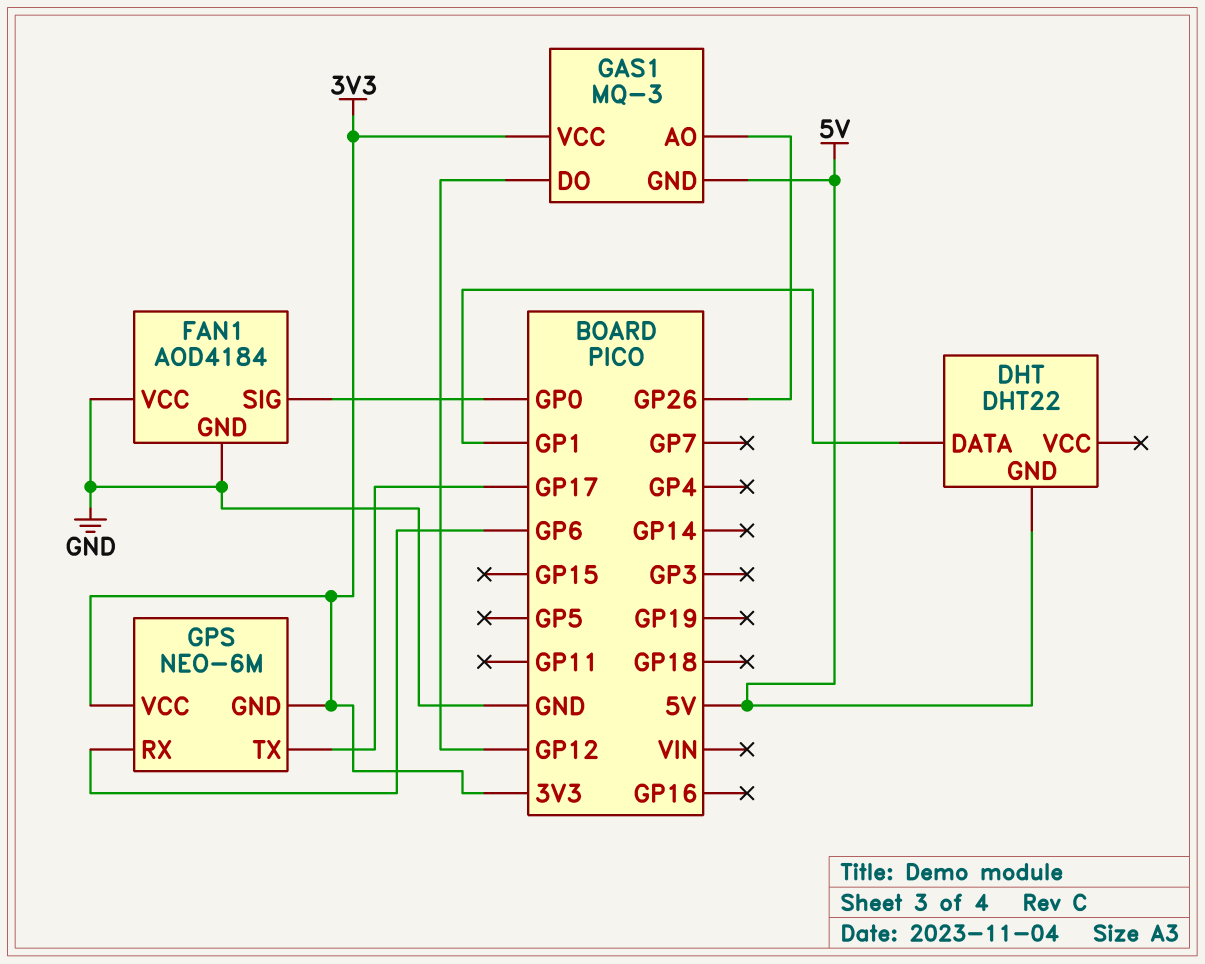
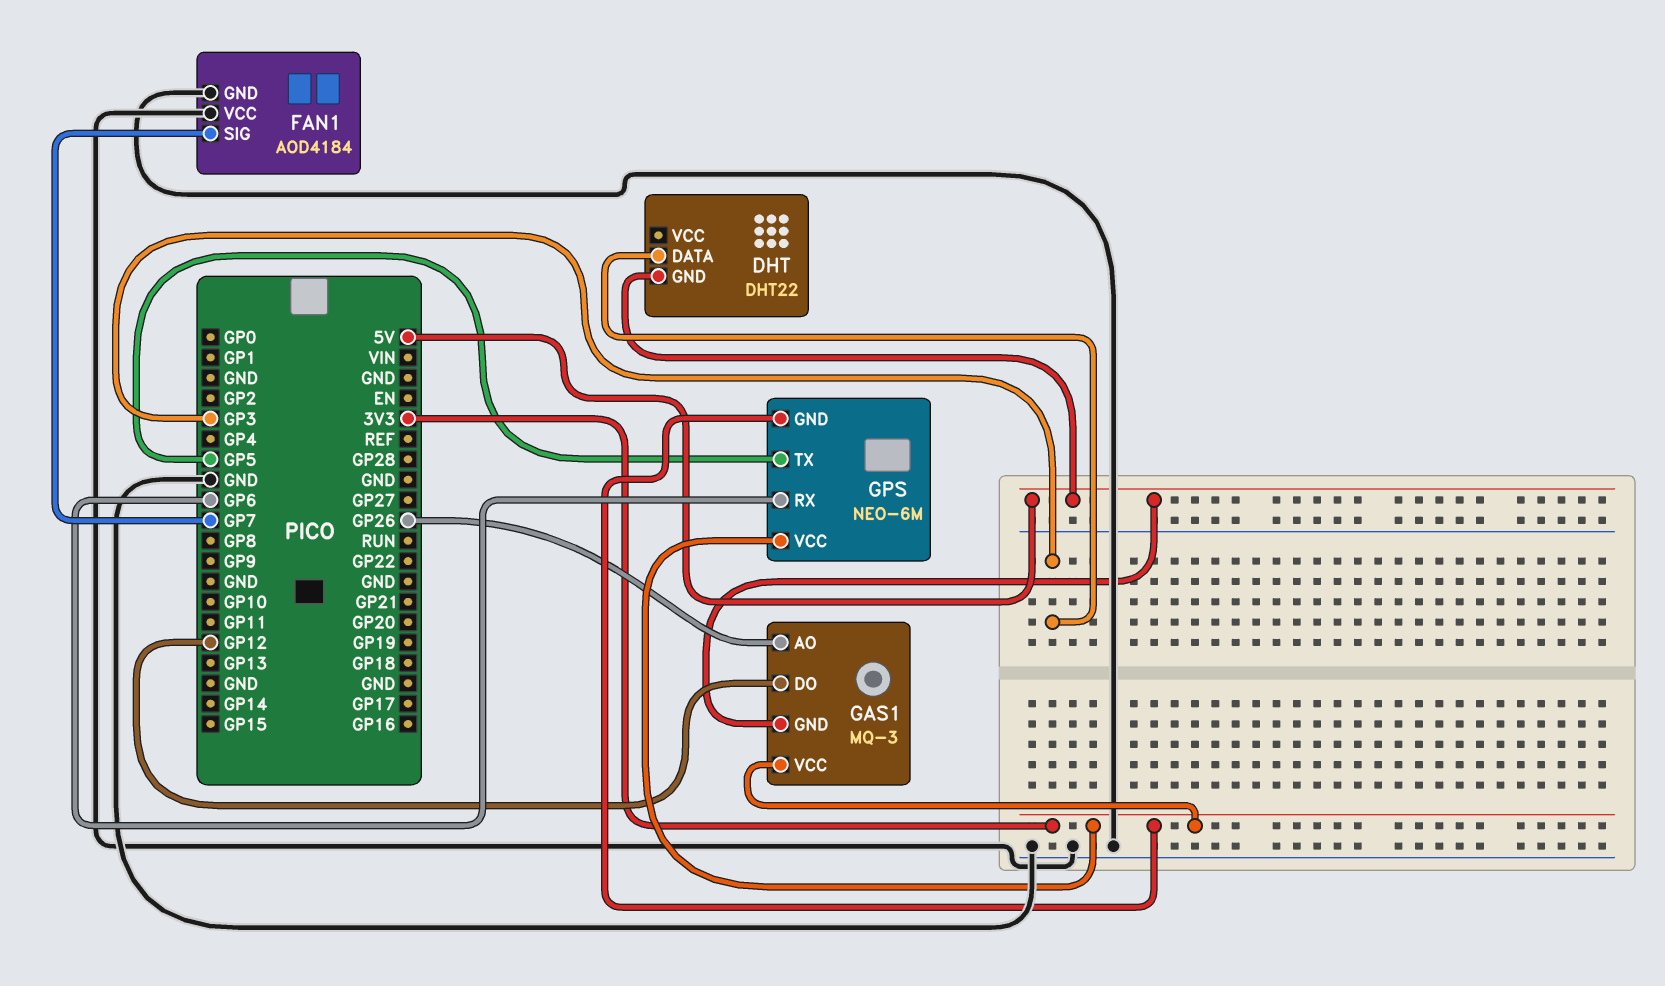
DHT pin DATA: GP1 -> GP3
FAN1 pin SIG: GP0 -> GP7
GPS pin TX: GP17 -> GP5

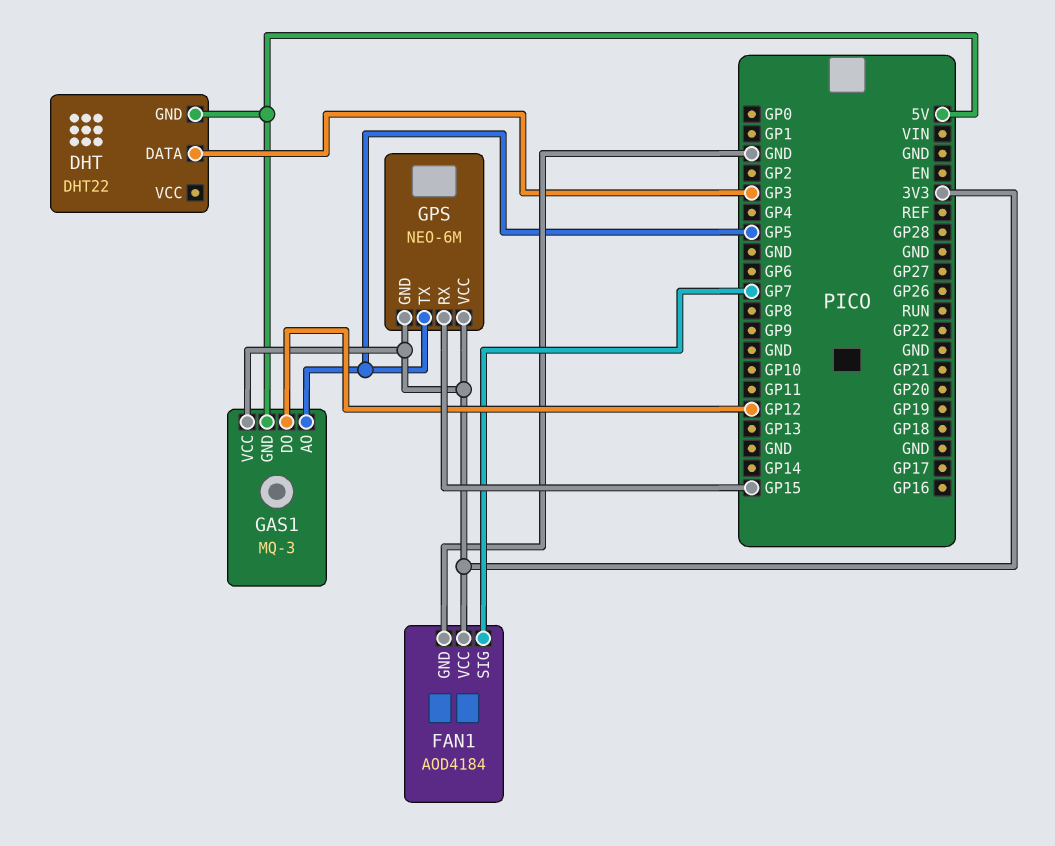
FAN1 pin VCC: GND -> 3V3
GAS1 pin AO: GP26 -> GP5
GPS pin RX: GP6 -> GP15

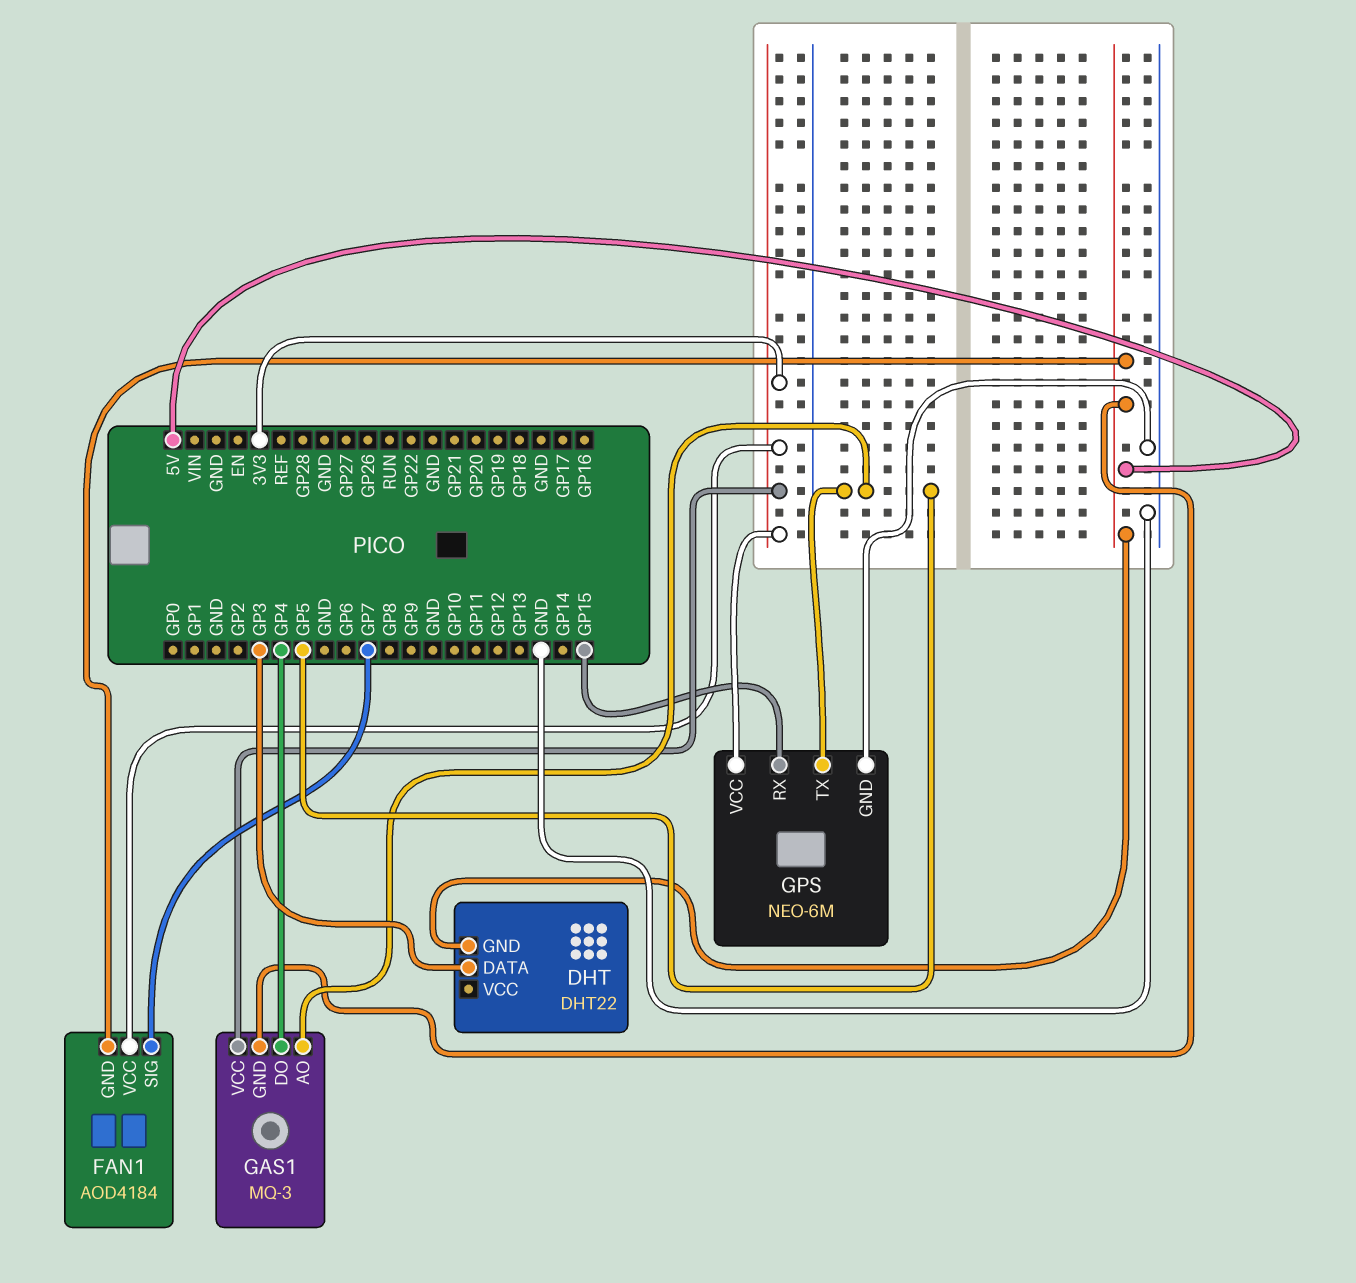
FAN1 pin GND: GND -> 5V
GAS1 pin DO: GP12 -> GP4
GPS pin GND: 3V3 -> GND

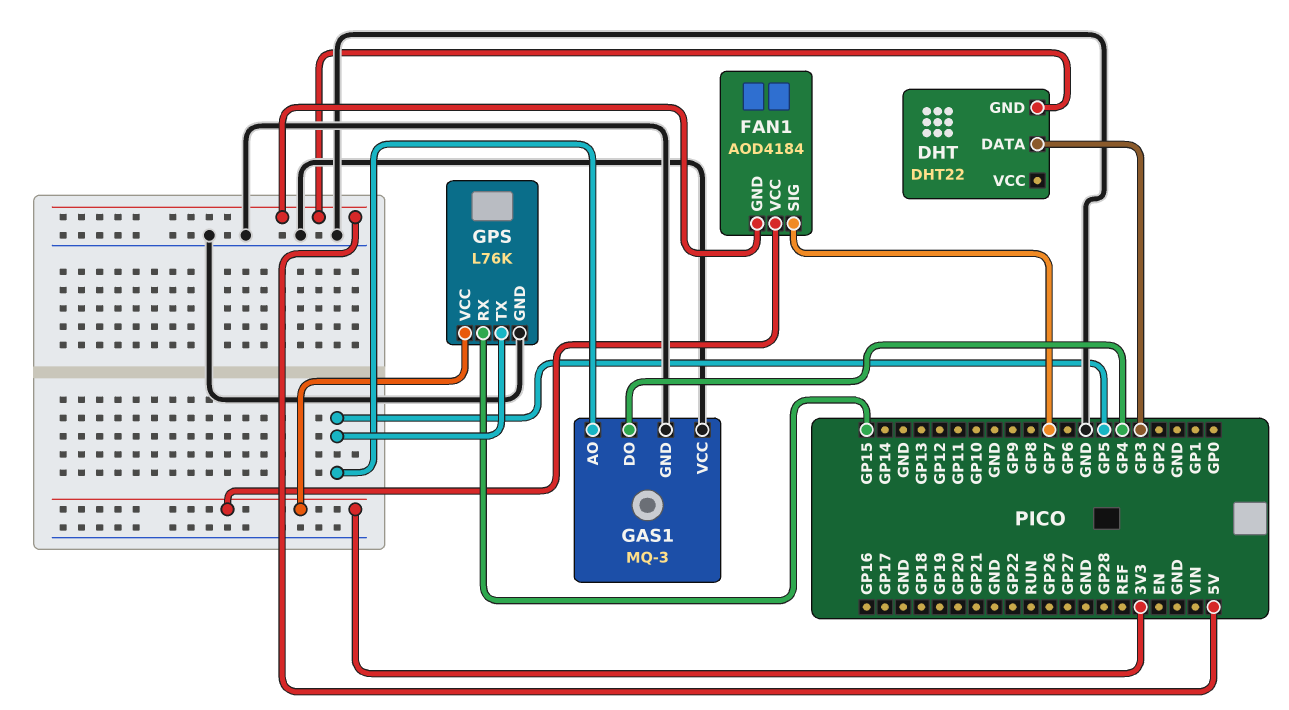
GAS1 pin GND: 5V -> GND
GAS1 pin VCC: 3V3 -> GND
GPS: NEO-6M -> L76K

